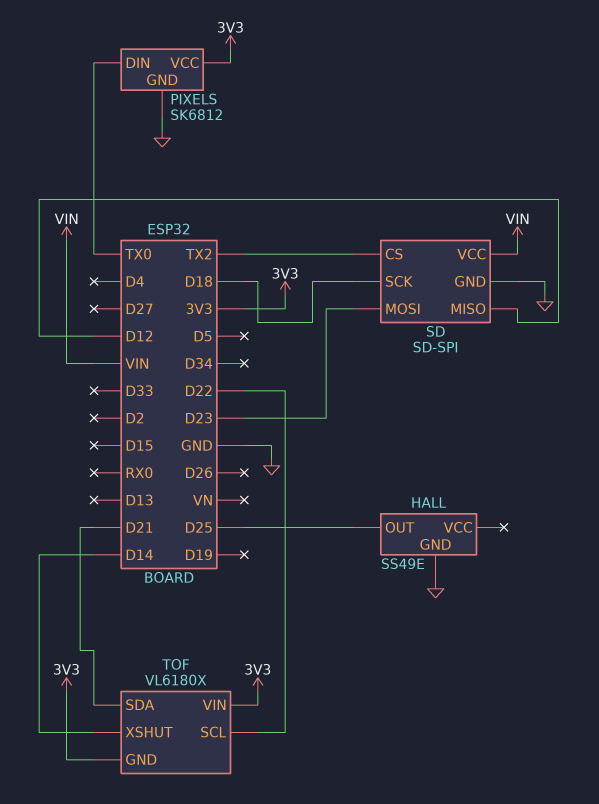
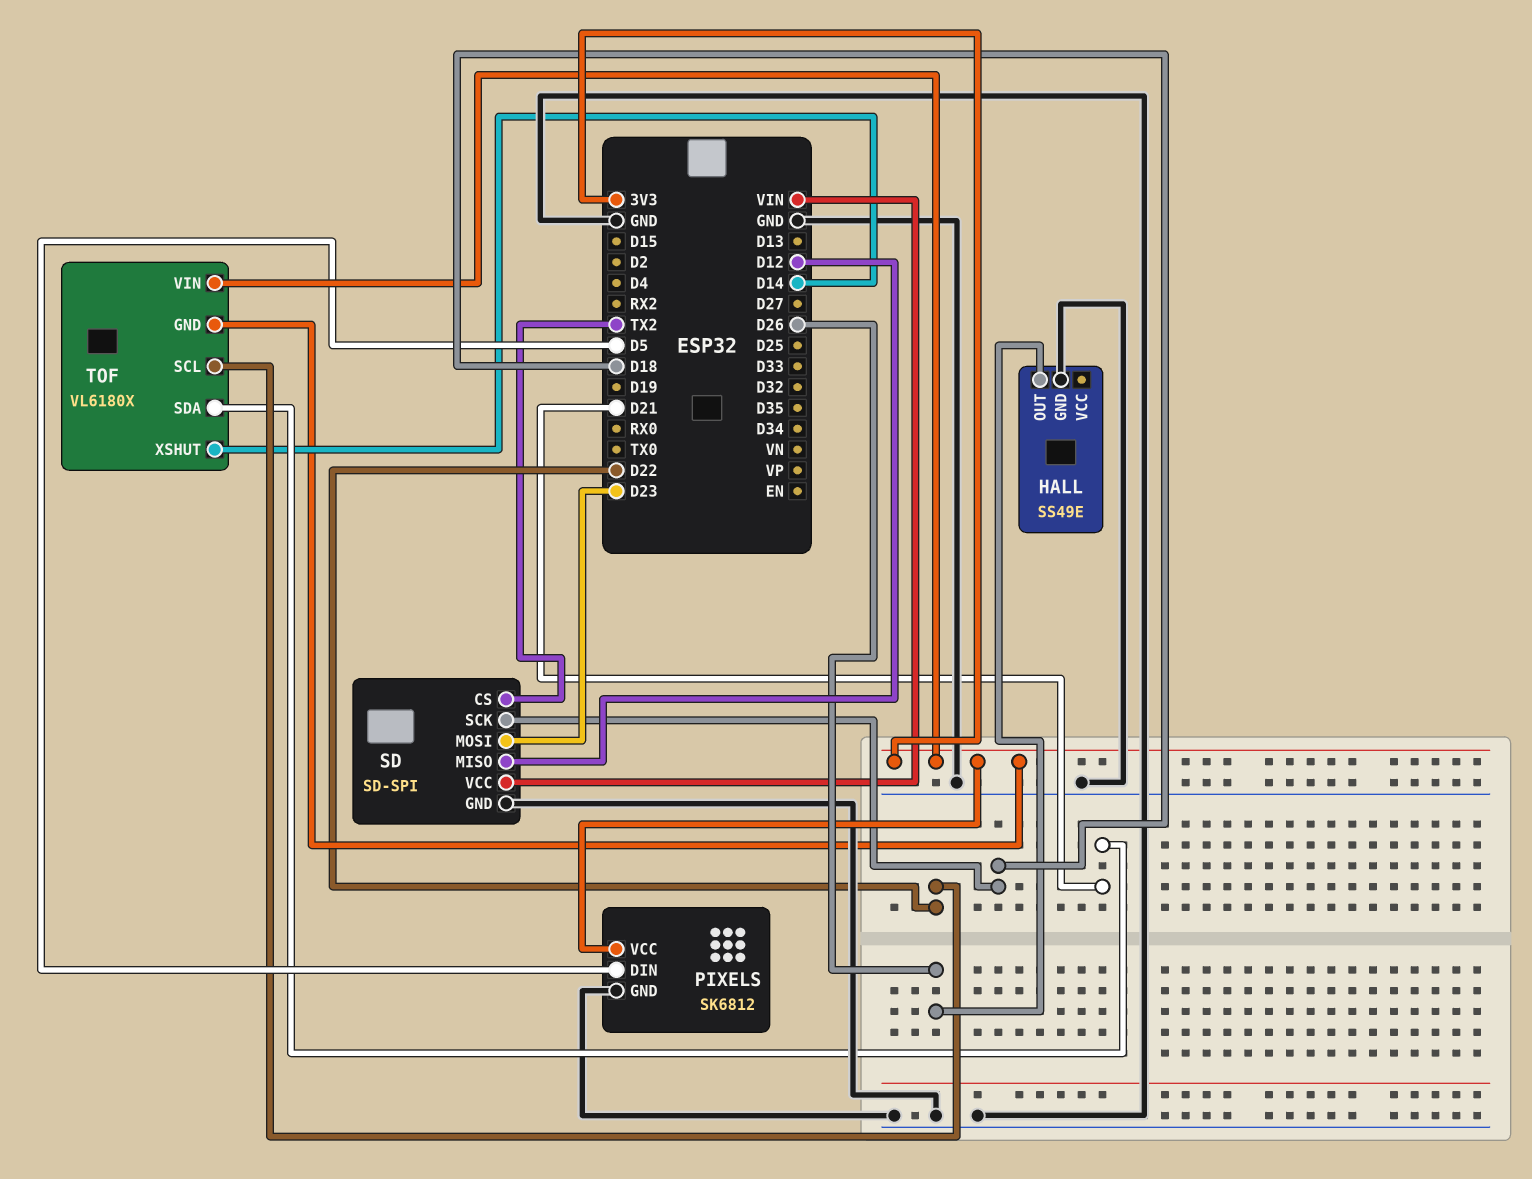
HALL pin OUT: D25 -> D26
PIXELS pin DIN: TX0 -> D5

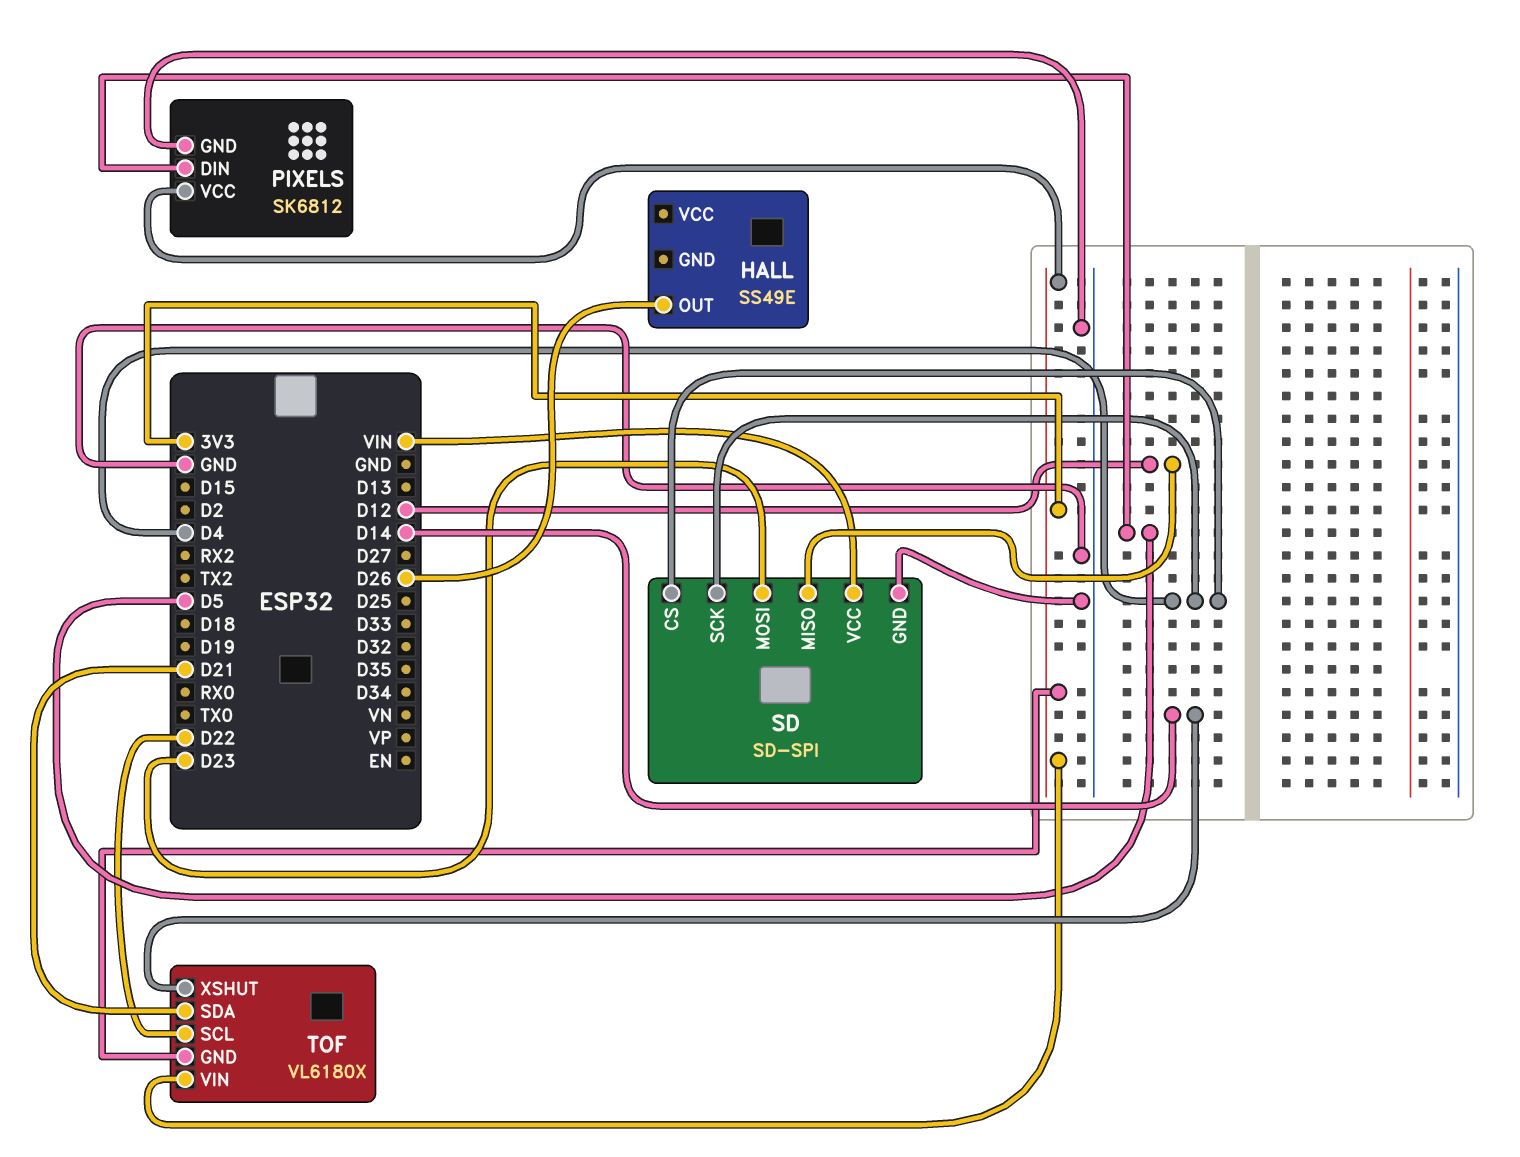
HALL pin GND: GND -> none
SD pin CS: TX2 -> D4
SD pin SCK: D18 -> D4

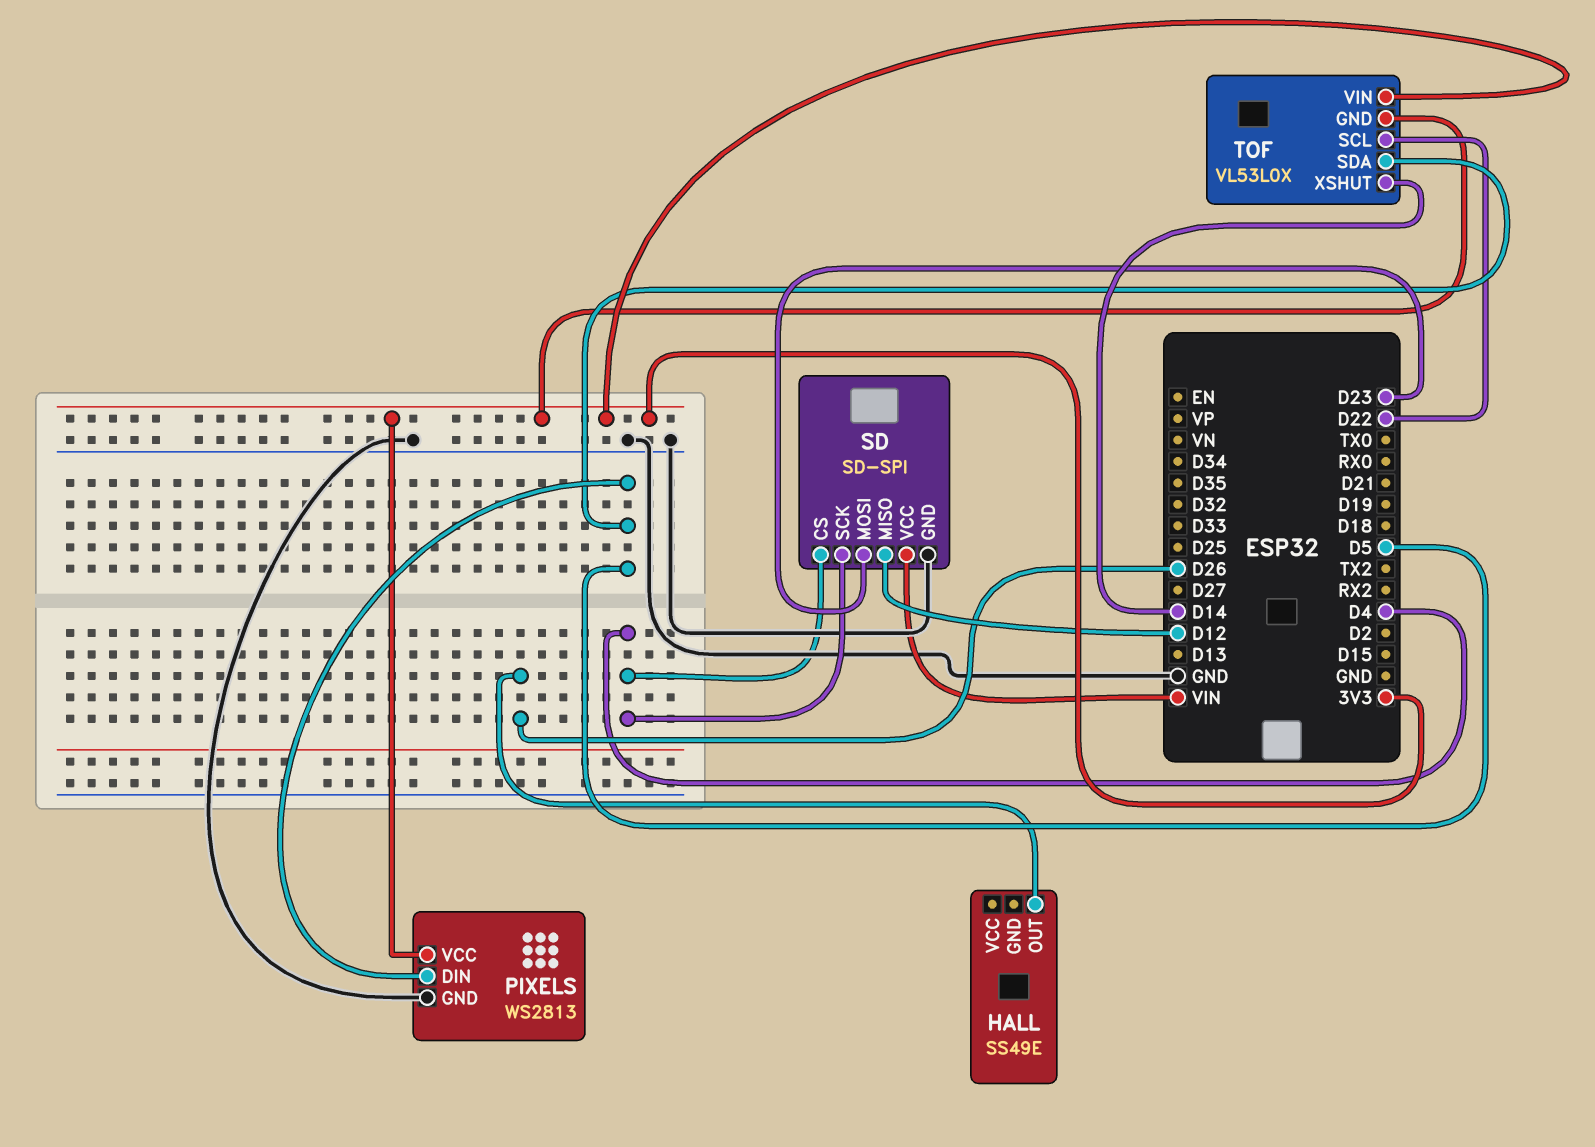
PIXELS: SK6812 -> WS2813
TOF: VL6180X -> VL53L0X
TOF pin SDA: D21 -> D5

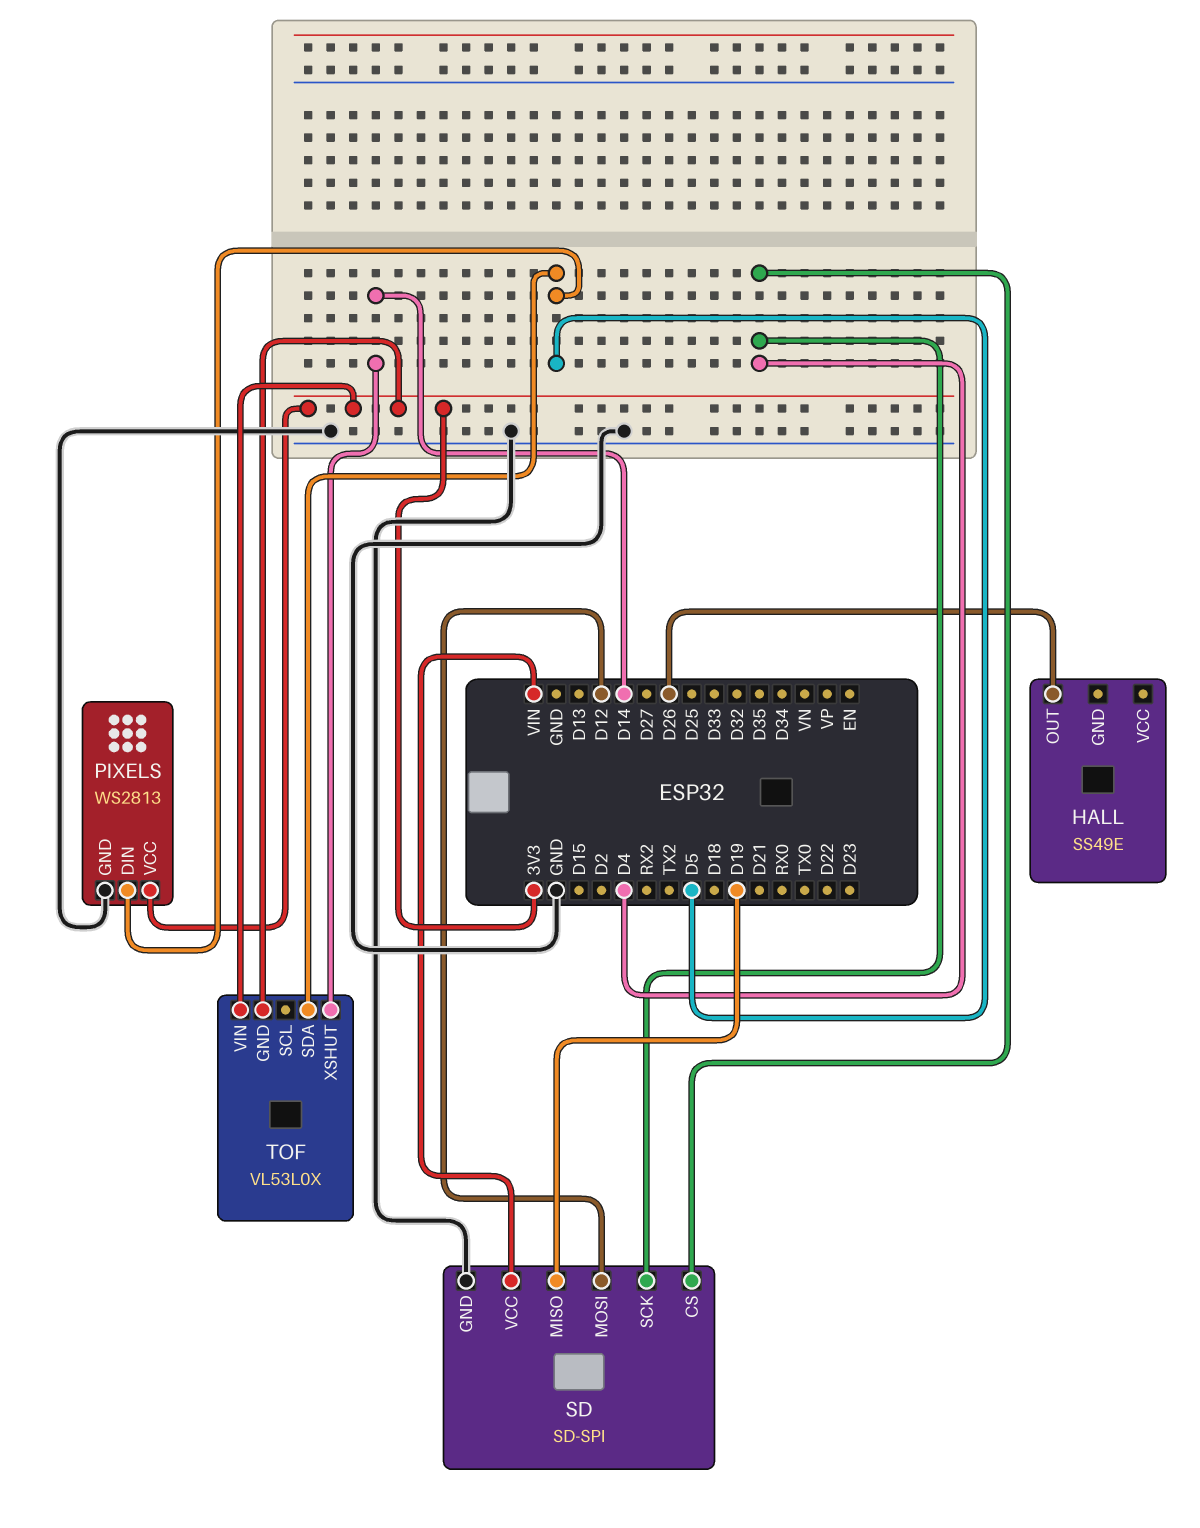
SD pin MISO: D12 -> D19
SD pin MOSI: D23 -> D12
TOF pin SCL: D22 -> none

